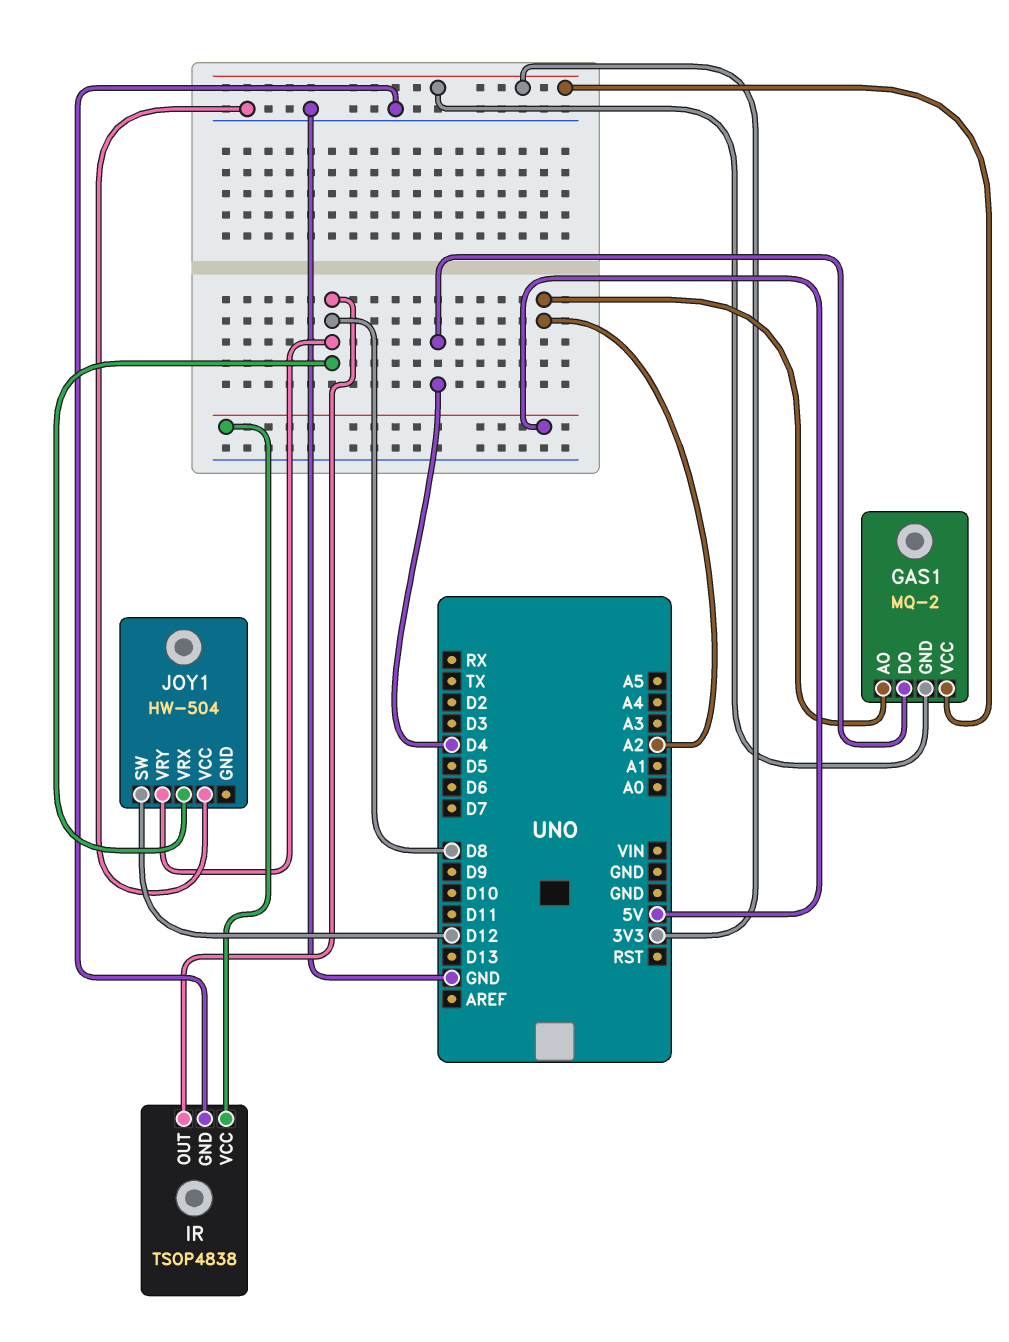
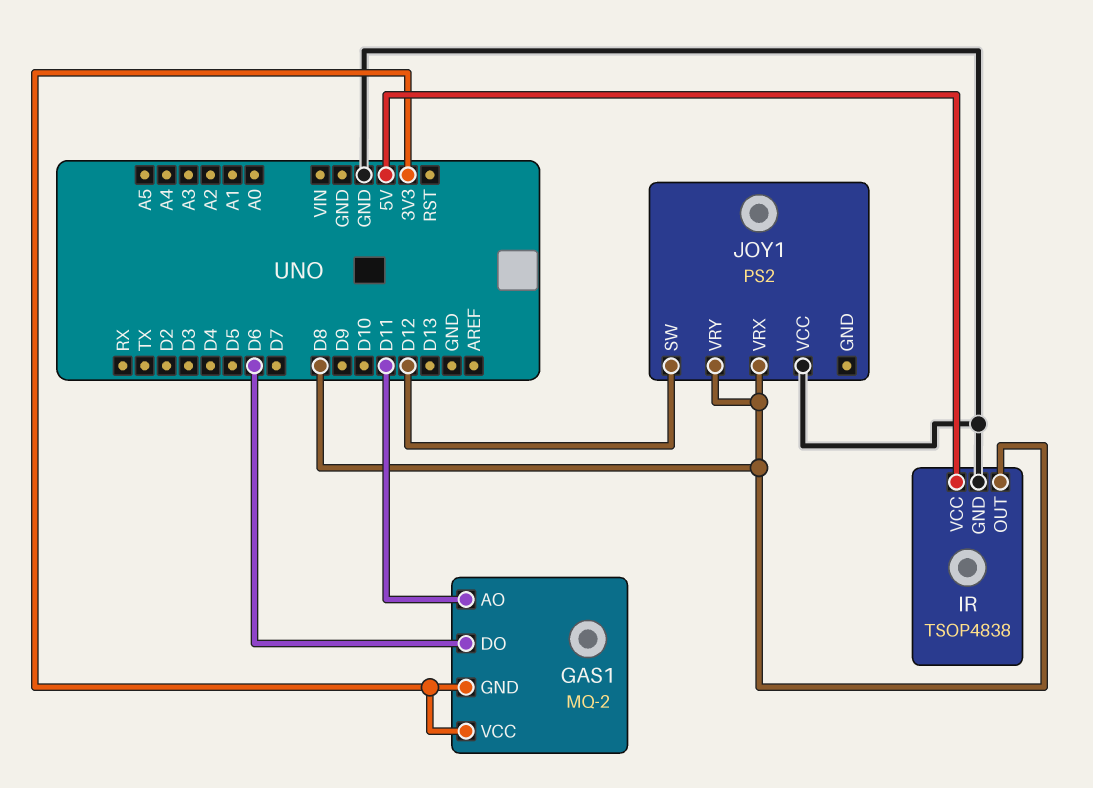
GAS1 pin AO: A2 -> D11
GAS1 pin DO: D4 -> D6
JOY1: HW-504 -> PS2

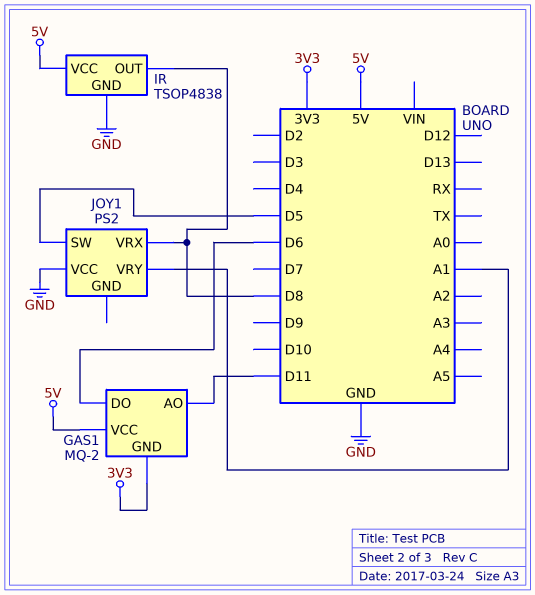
GAS1 pin VCC: 3V3 -> 5V
JOY1 pin SW: D12 -> D5
JOY1 pin VRY: D8 -> A1

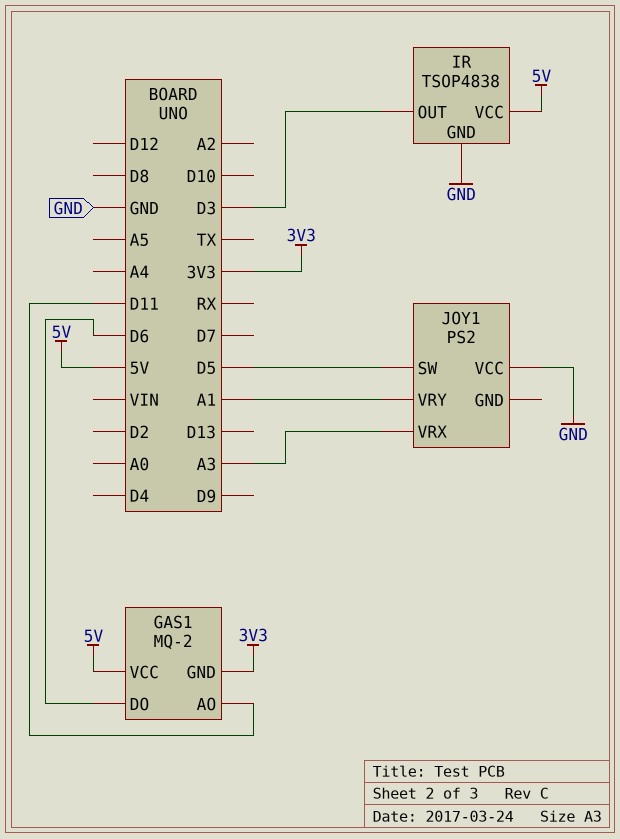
IR pin OUT: D8 -> D3
JOY1 pin VRX: D8 -> A3

